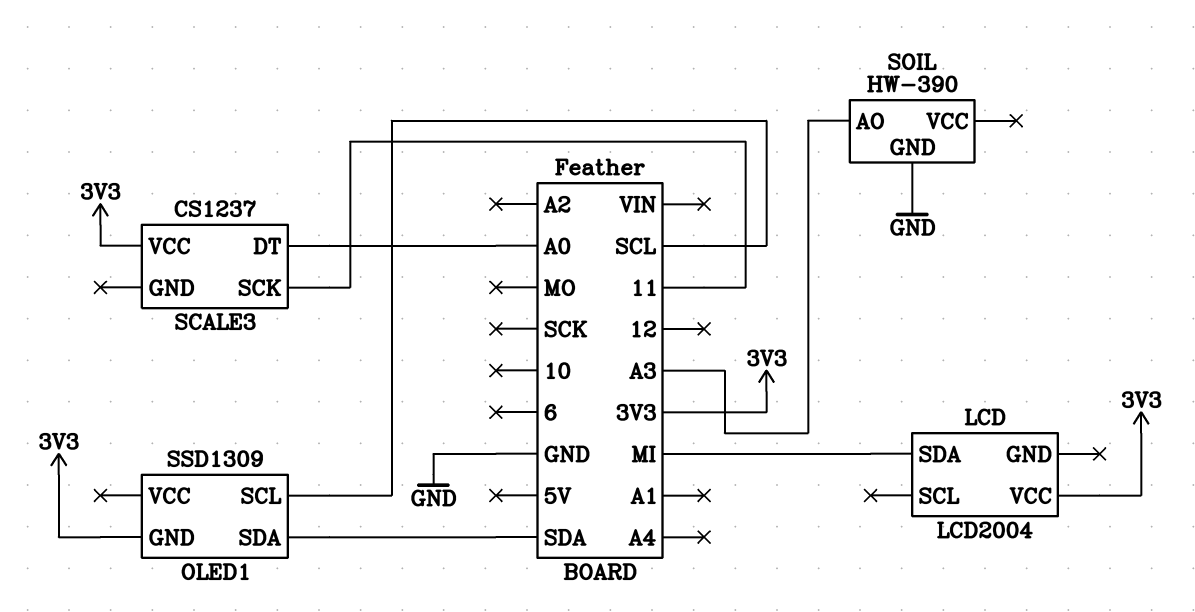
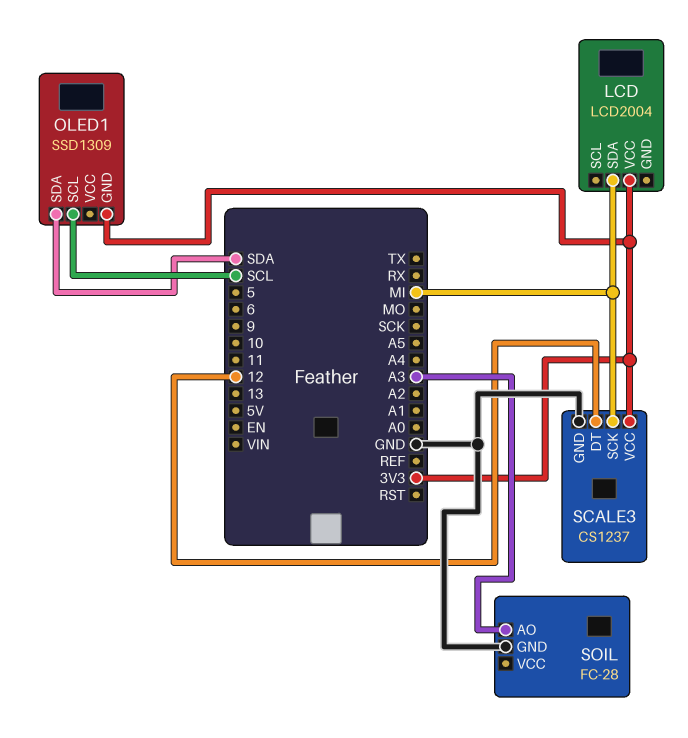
SCALE3 pin DT: A0 -> 12
SCALE3 pin GND: none -> GND
SCALE3 pin SCK: 11 -> MI
SOIL: HW-390 -> FC-28

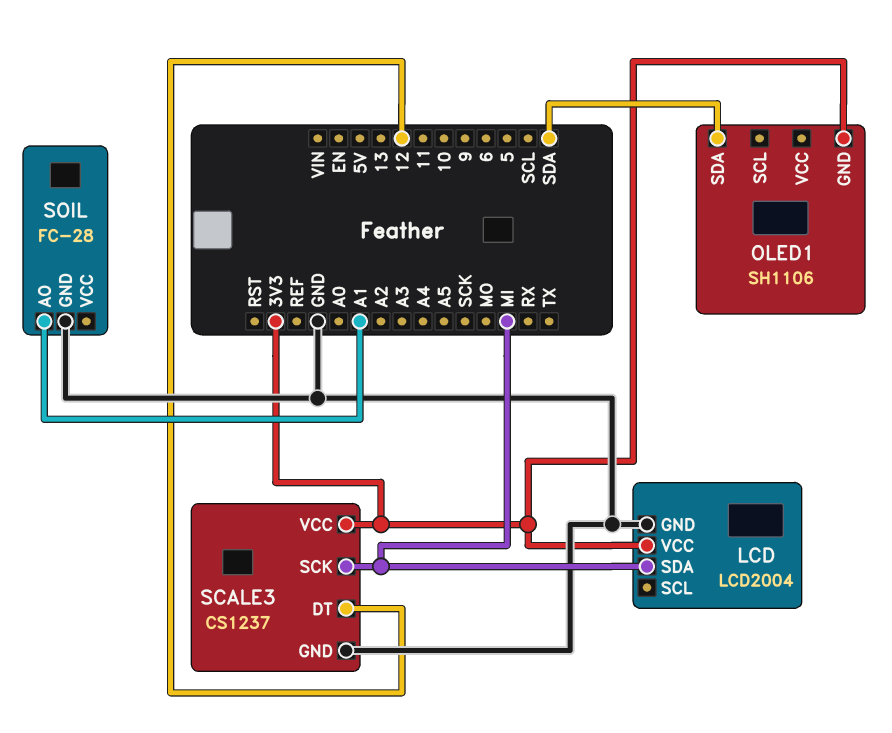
LCD pin GND: none -> GND
OLED1: SSD1309 -> SH1106
OLED1 pin SCL: SCL -> none
SOIL pin AO: A3 -> A1

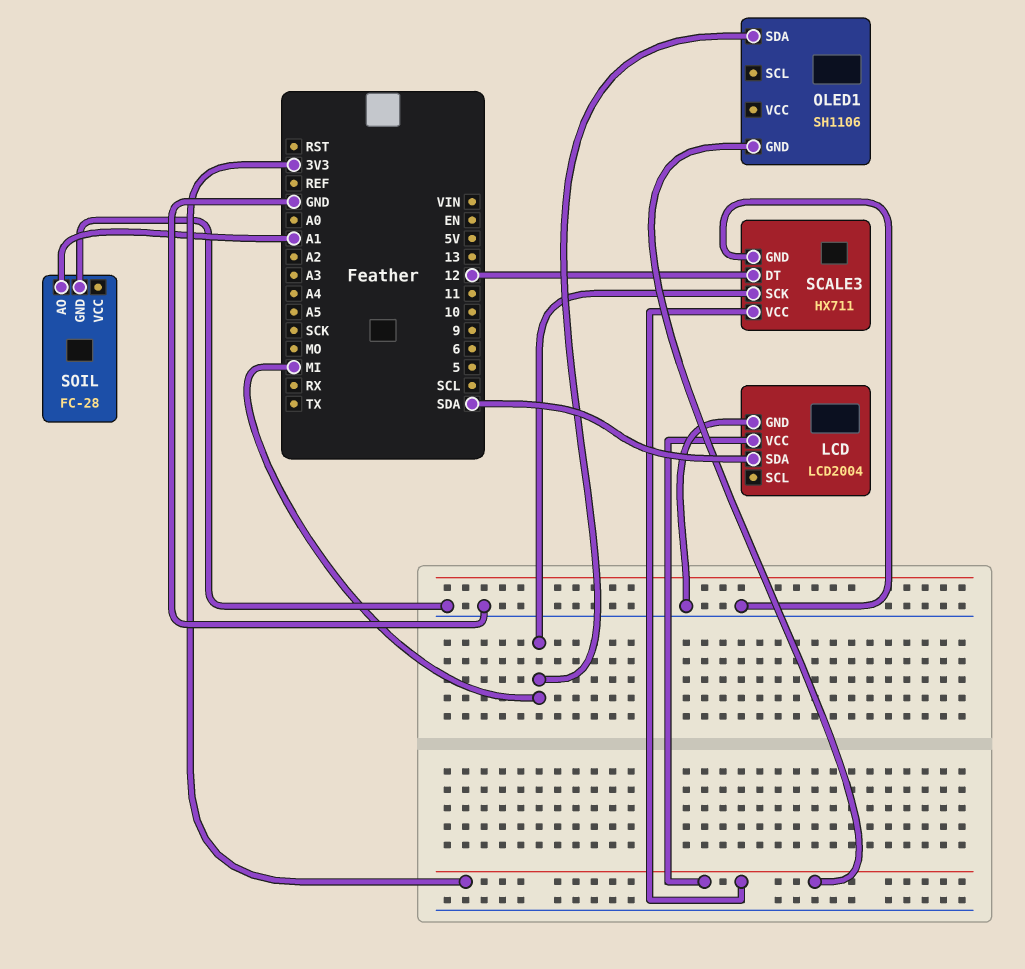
LCD pin SDA: MI -> SDA
OLED1 pin SDA: SDA -> MI
SCALE3: CS1237 -> HX711

